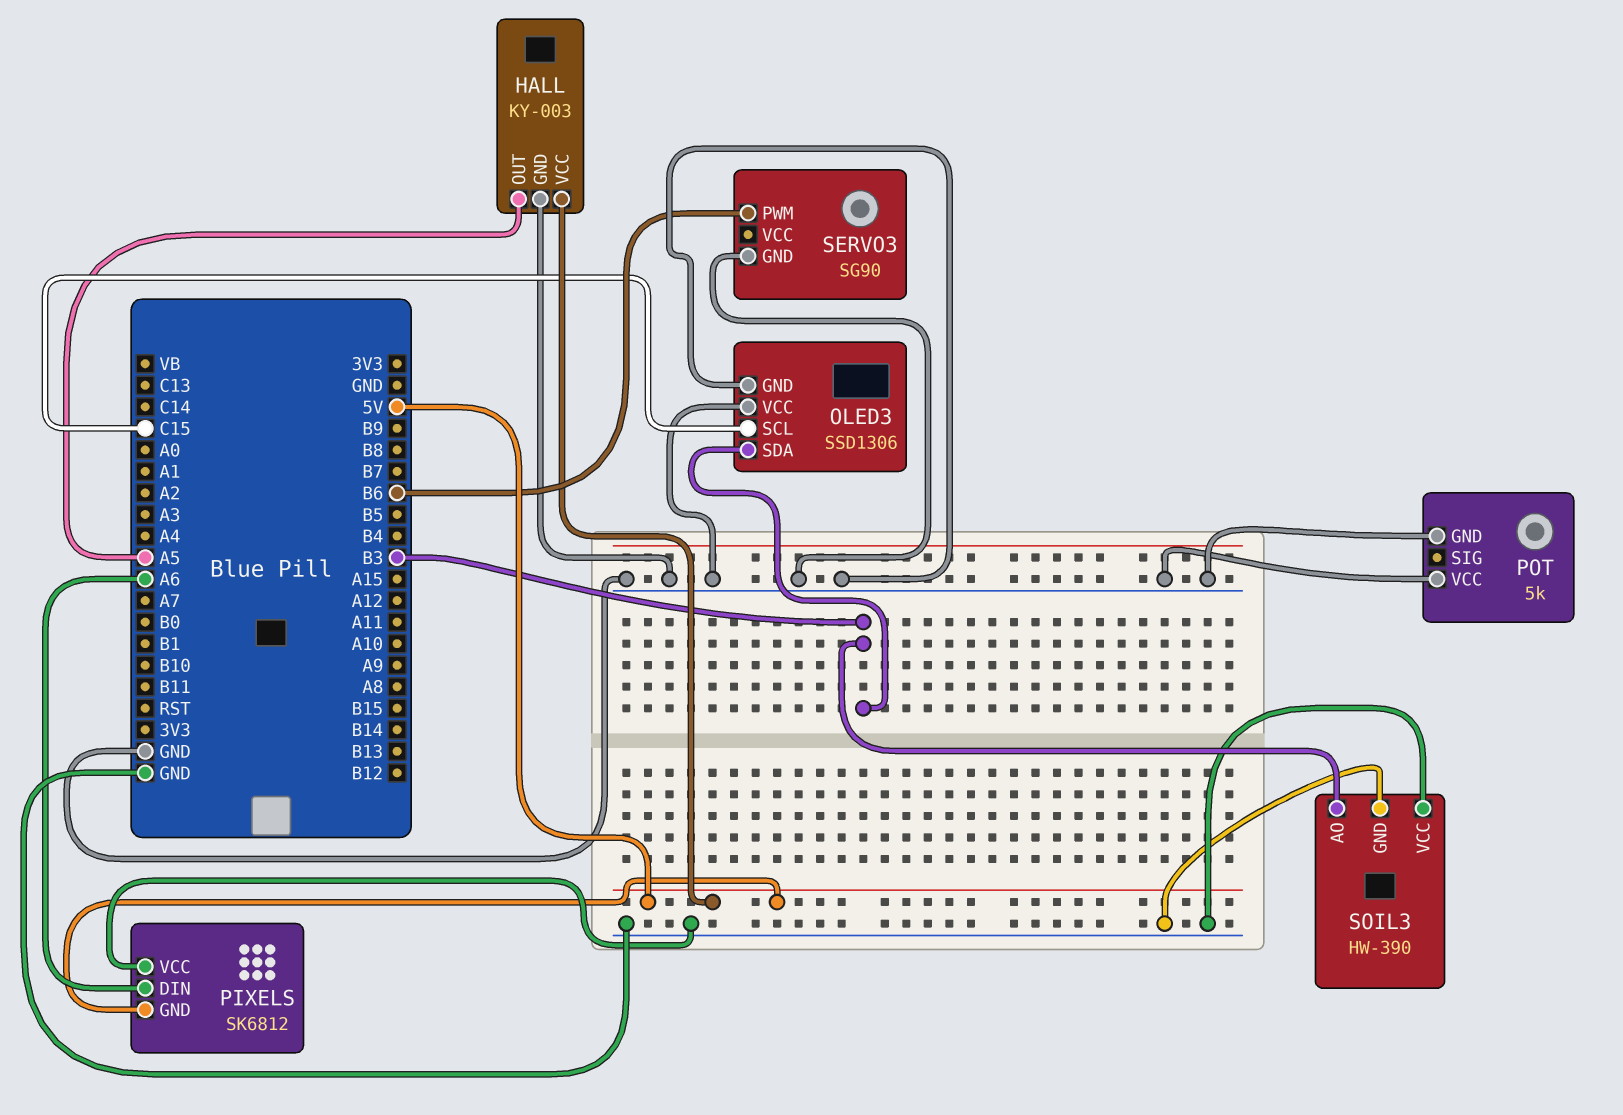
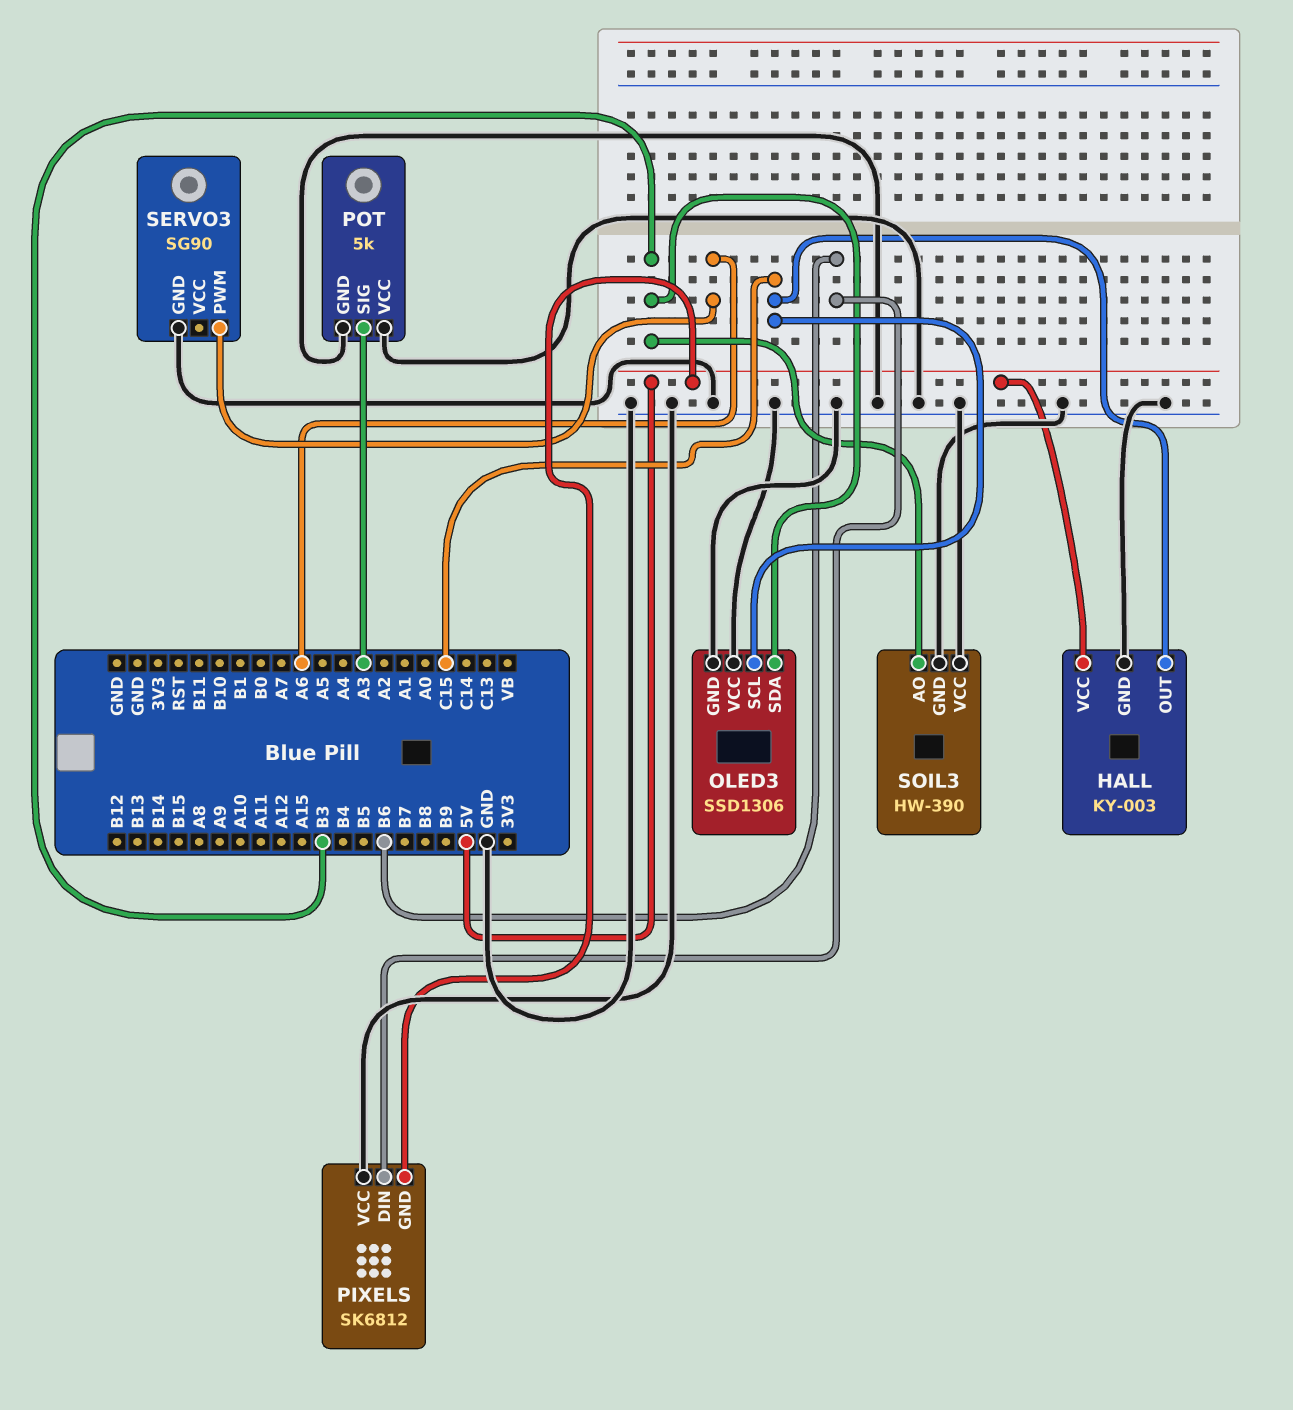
HALL pin OUT: A5 -> C15
PIXELS pin DIN: A6 -> B6
POT pin SIG: none -> A3
SERVO3 pin PWM: B6 -> A6

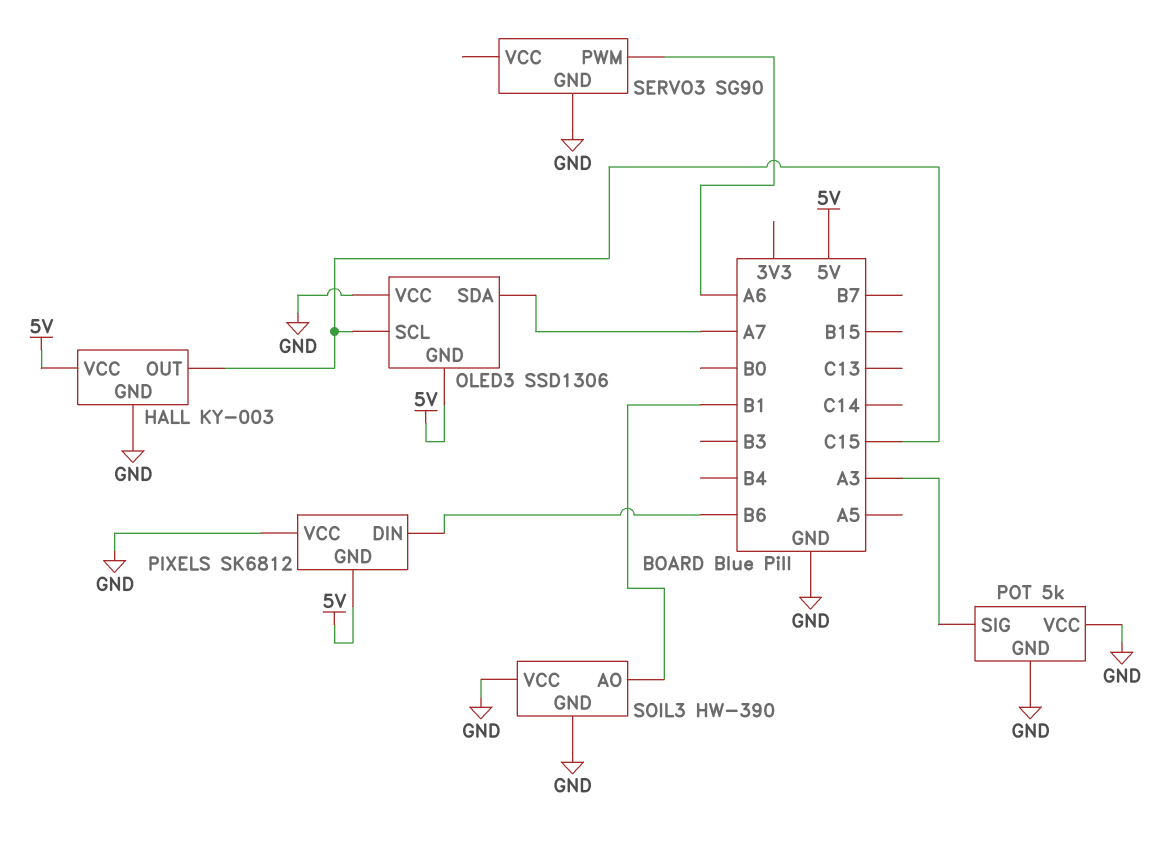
OLED3 pin GND: GND -> 5V
OLED3 pin SDA: B3 -> A7
SOIL3 pin AO: B3 -> B1

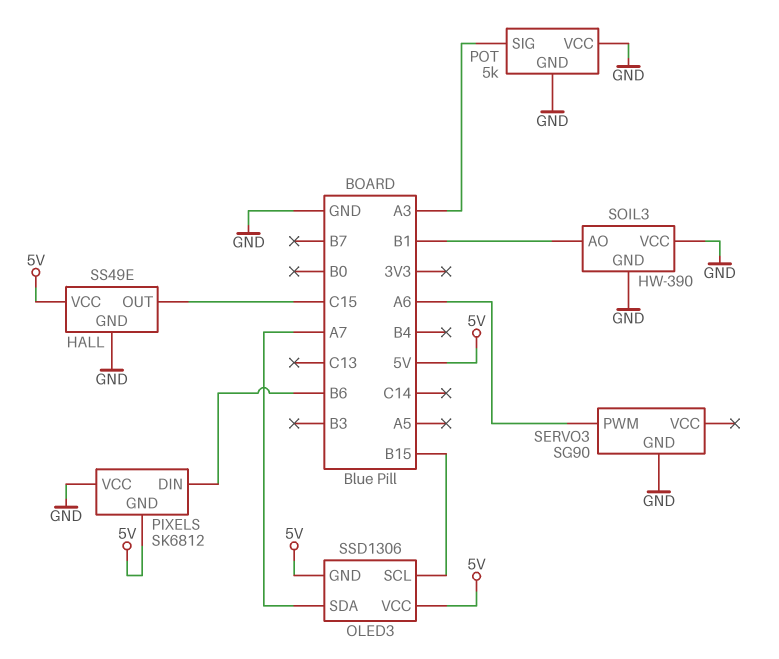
HALL: KY-003 -> SS49E
OLED3 pin SCL: C15 -> B15
OLED3 pin VCC: GND -> 5V

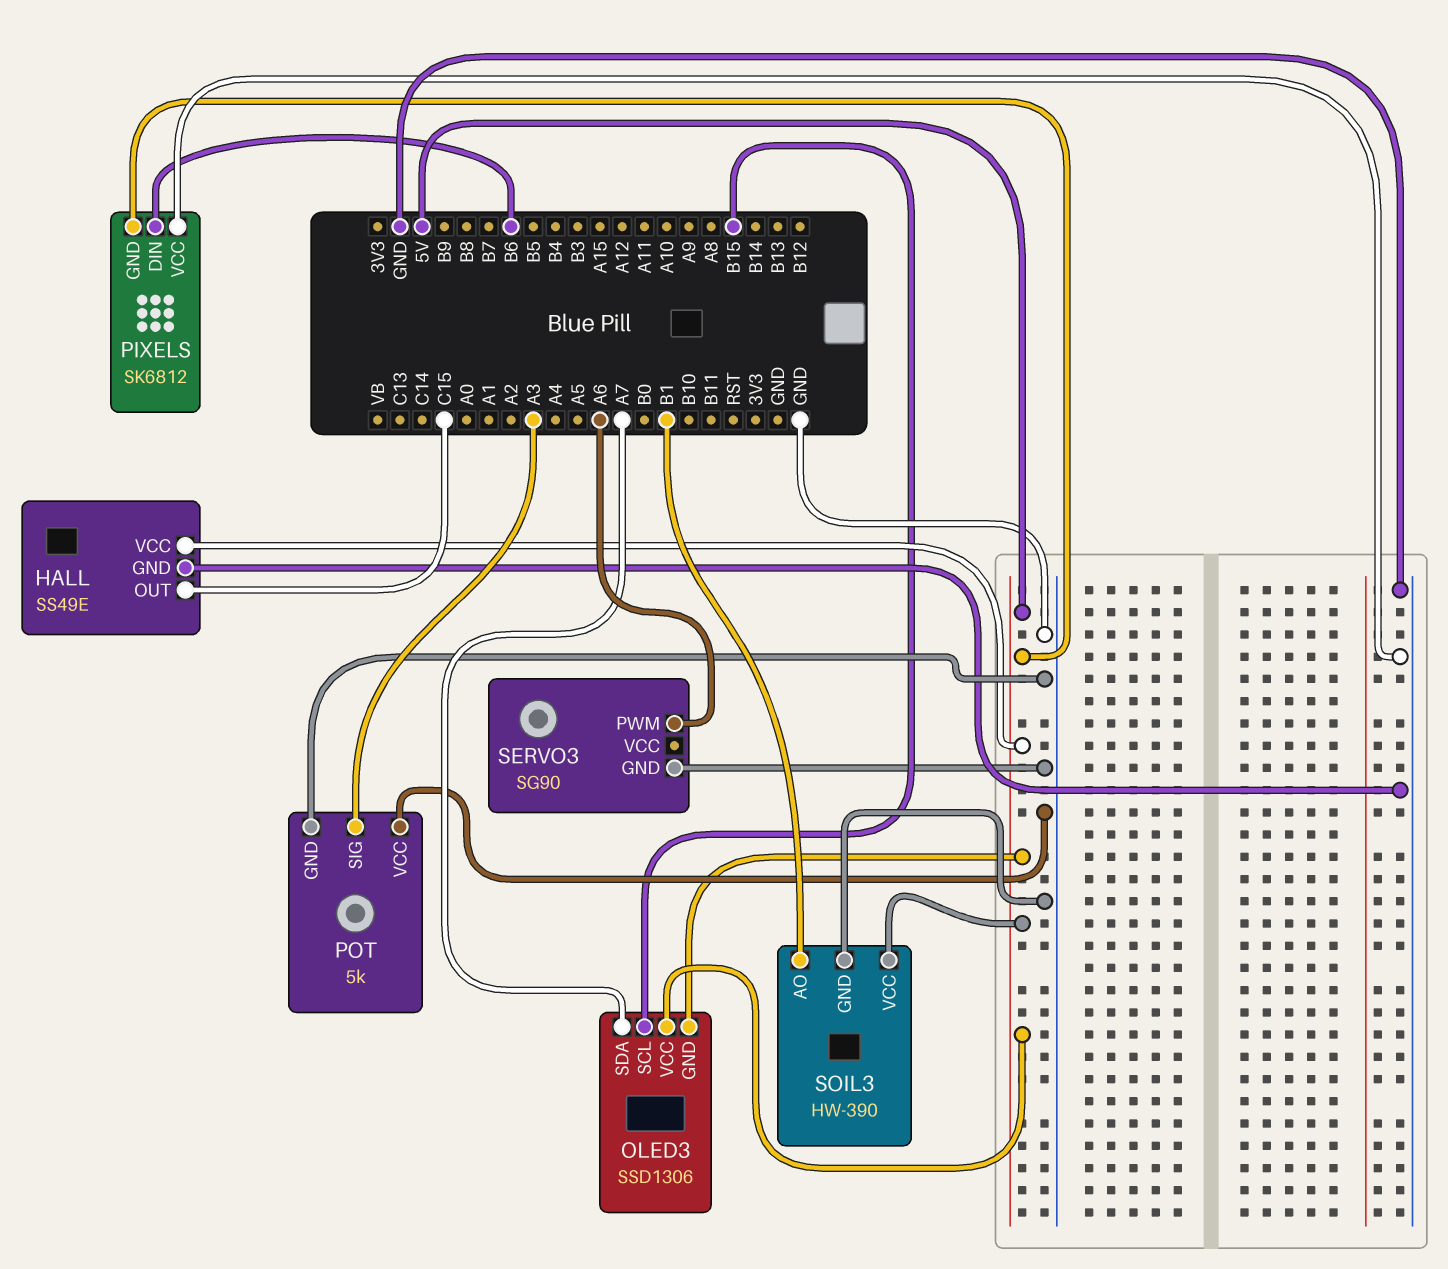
SOIL3 pin VCC: GND -> 5V

